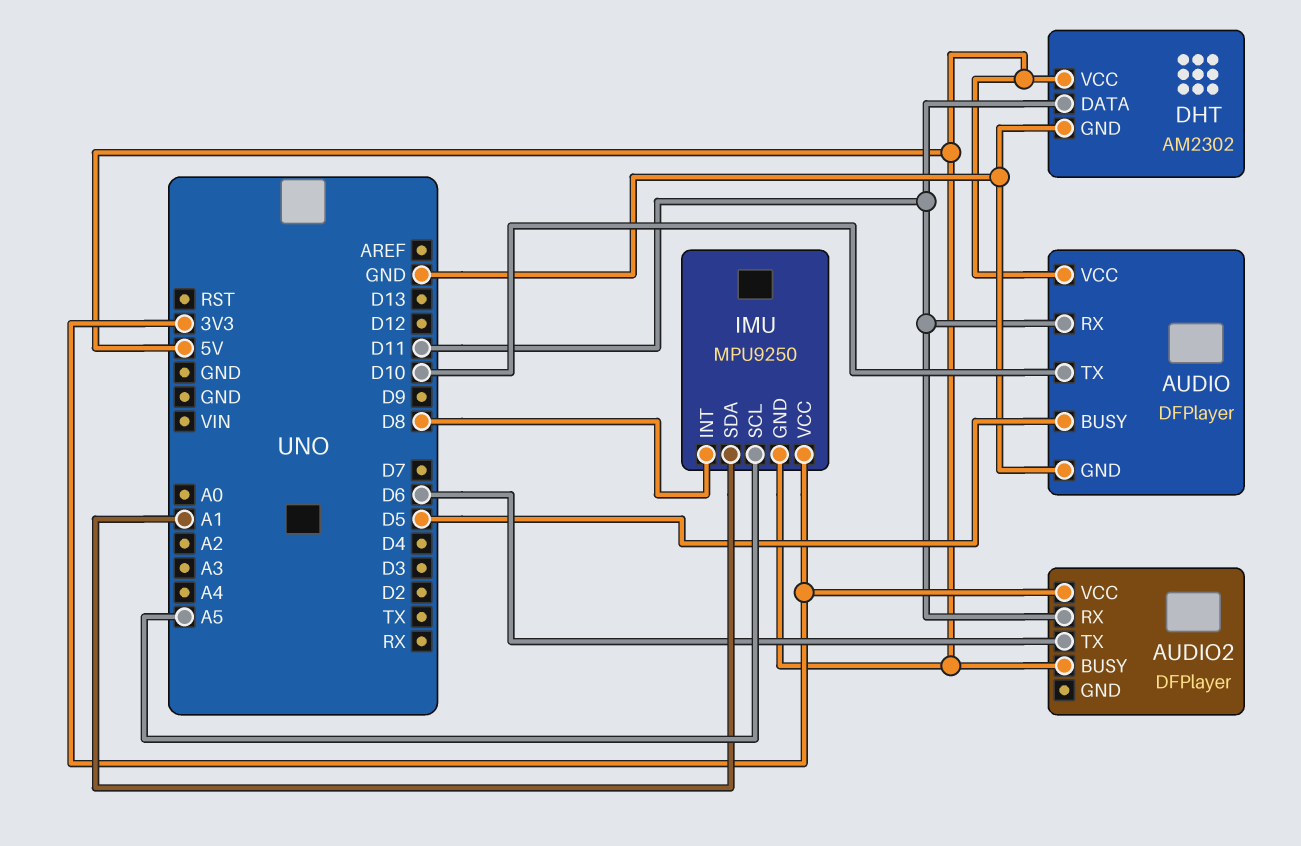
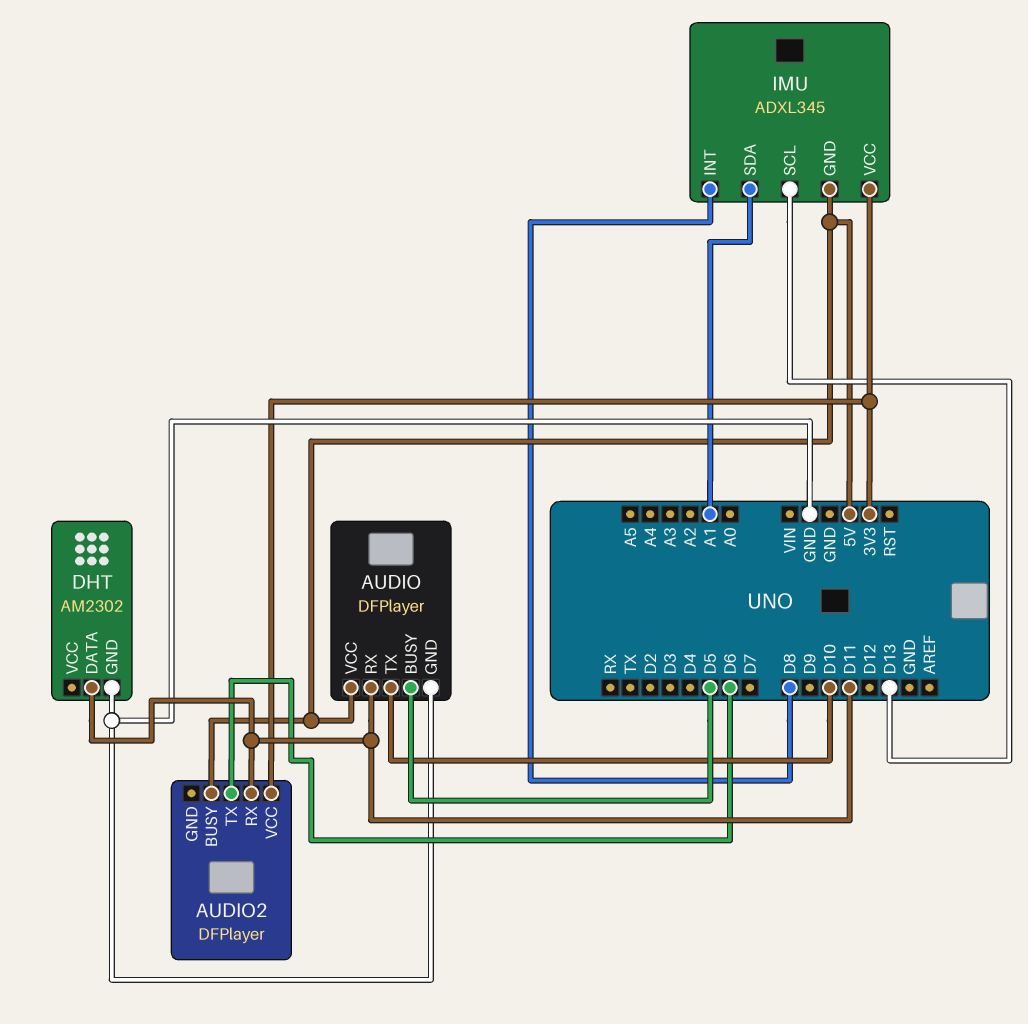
DHT pin VCC: 5V -> none
IMU: MPU9250 -> ADXL345
IMU pin SCL: A5 -> D13

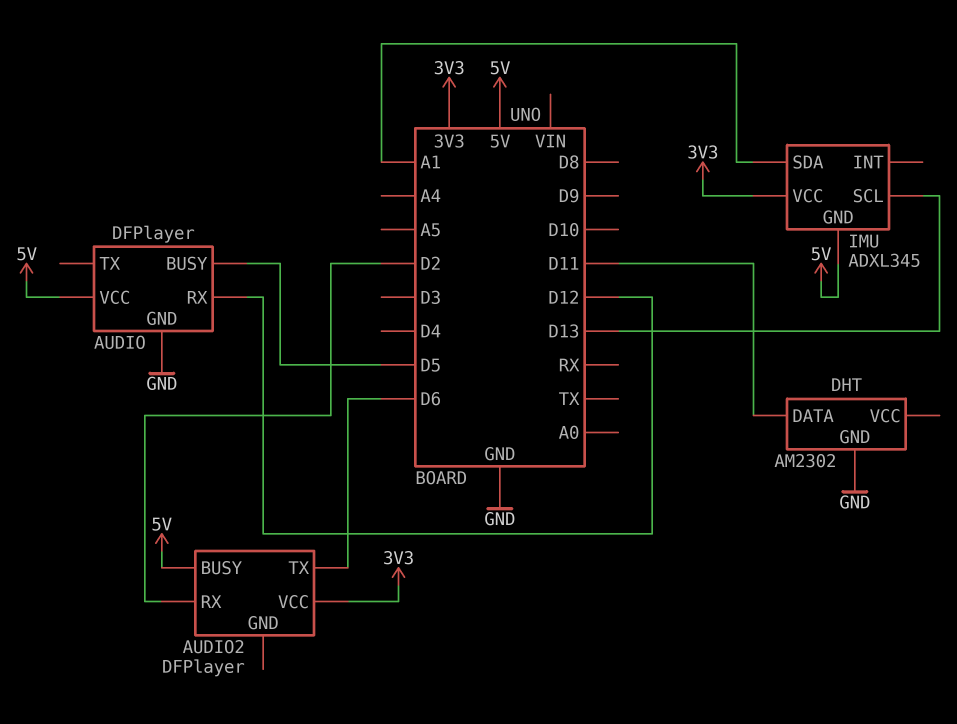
AUDIO pin RX: D11 -> D12
AUDIO pin TX: D10 -> none
AUDIO2 pin RX: D11 -> D2
IMU pin INT: D8 -> none

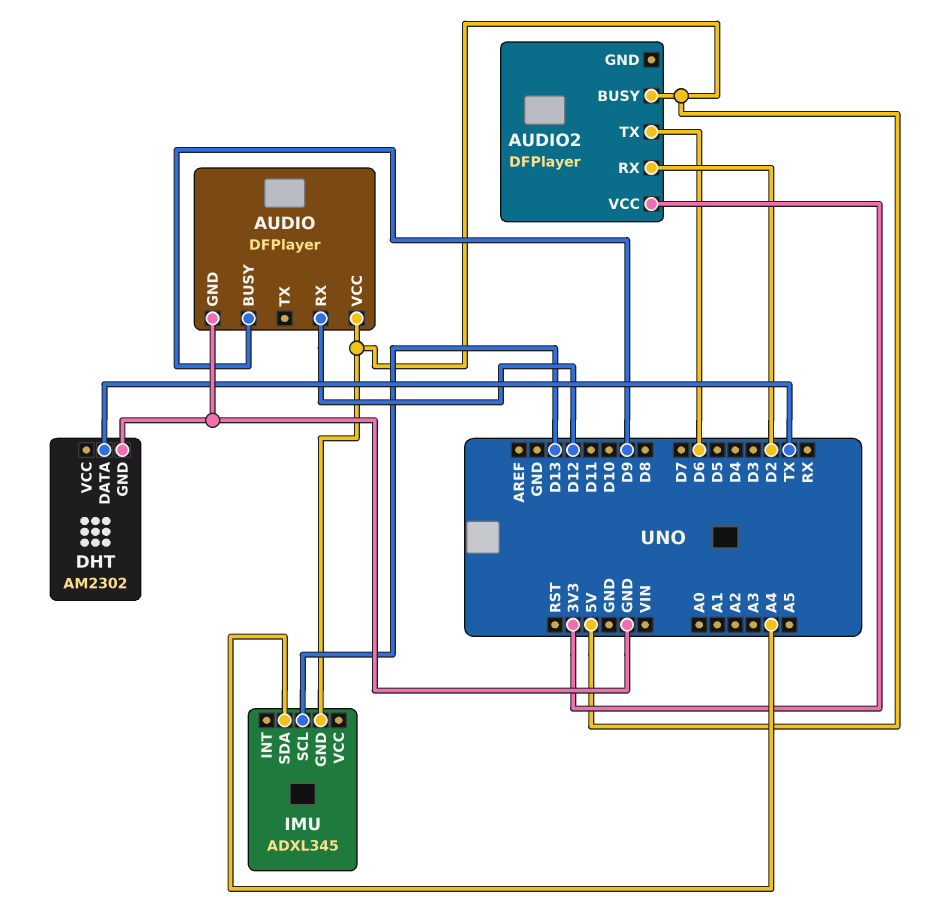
AUDIO pin BUSY: D5 -> D9
DHT pin DATA: D11 -> TX
IMU pin SDA: A1 -> A4
IMU pin VCC: 3V3 -> none

